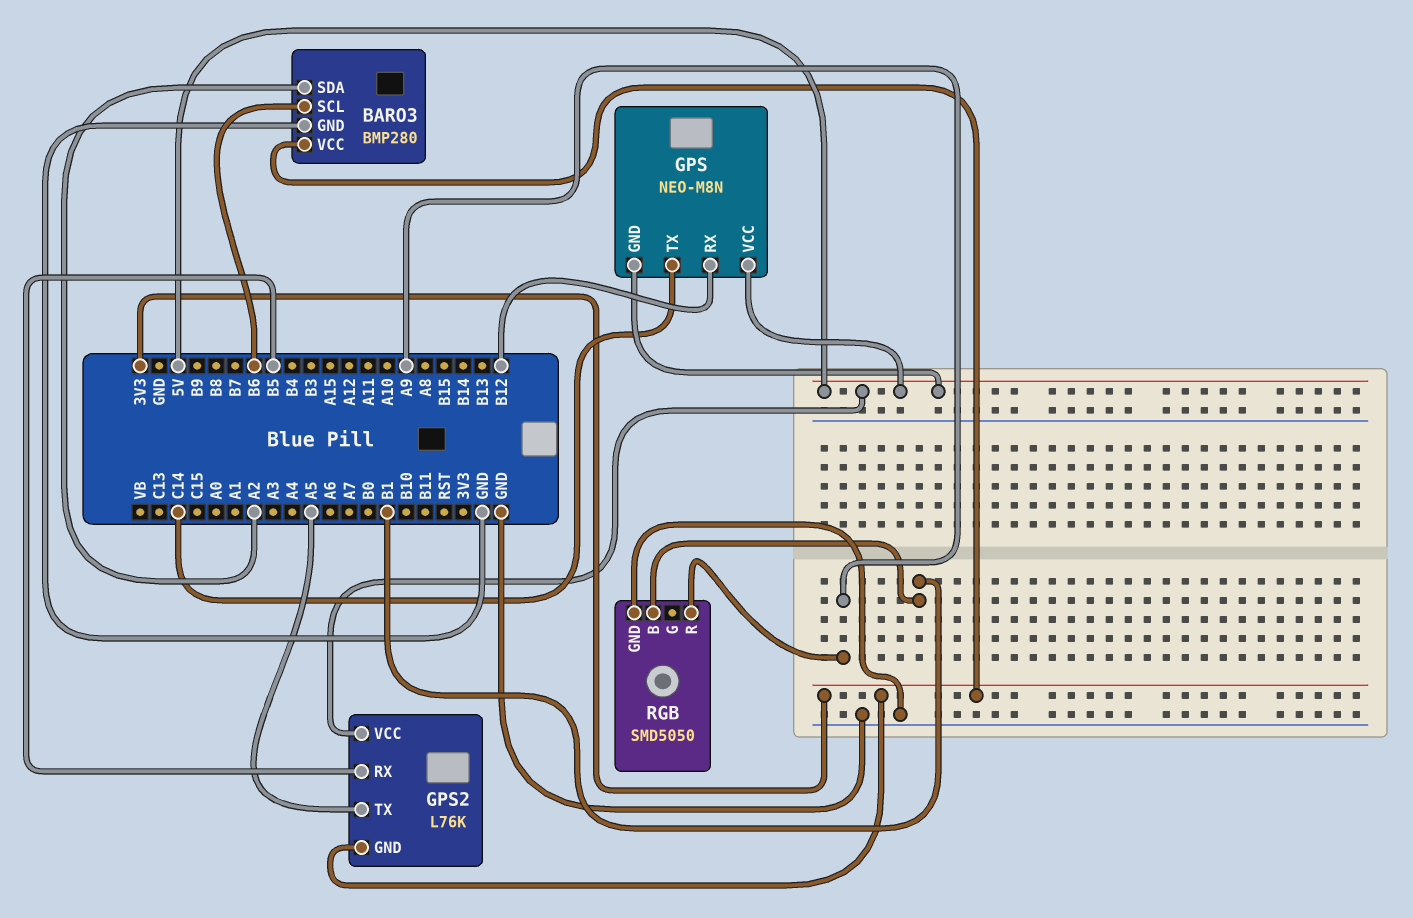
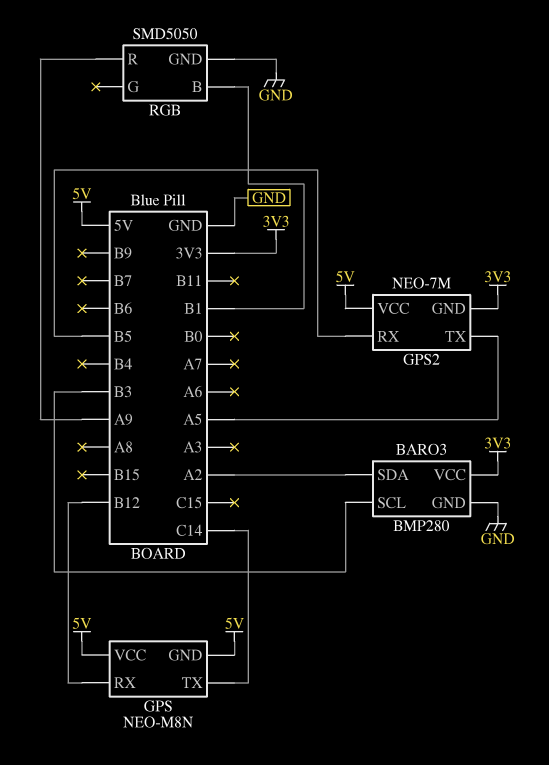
BARO3 pin SCL: B6 -> B3
GPS2: L76K -> NEO-7M

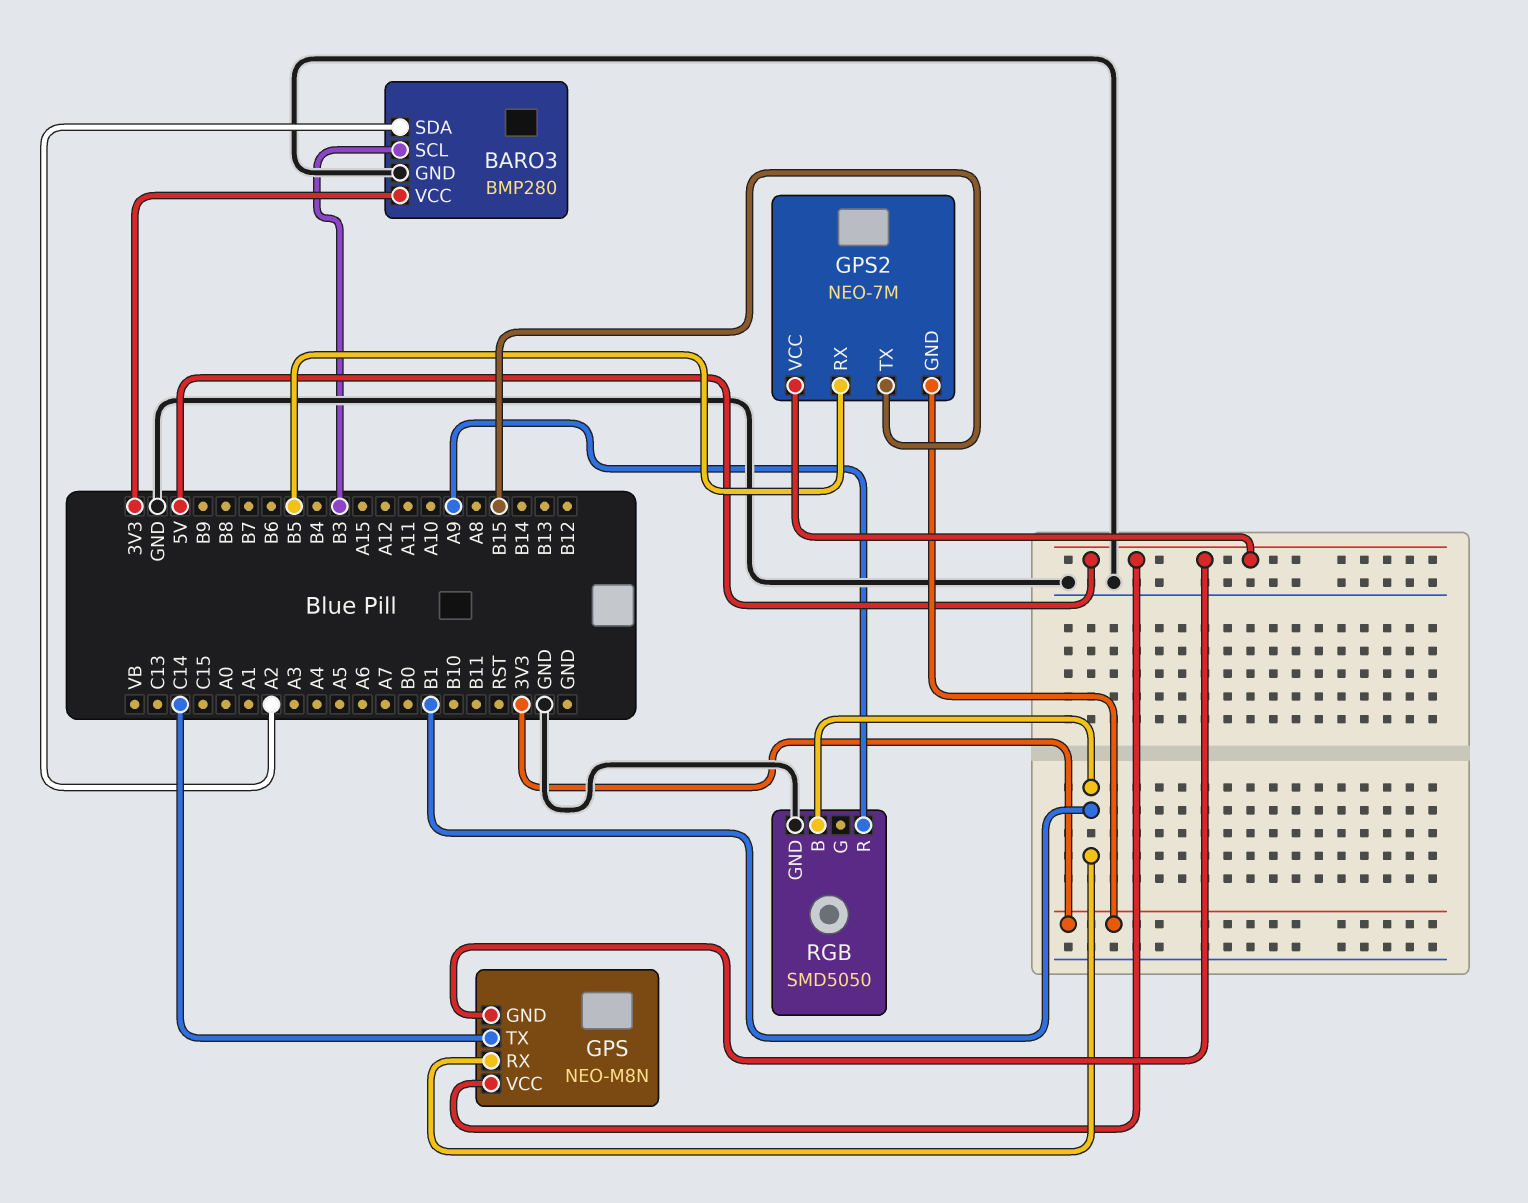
GPS pin RX: B12 -> B1
GPS2 pin TX: A5 -> B15

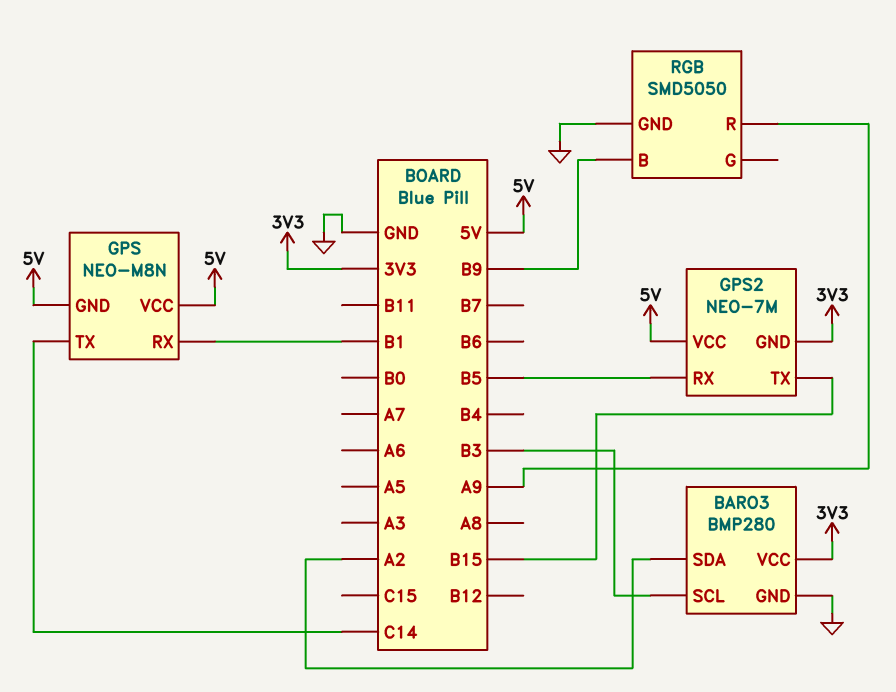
RGB pin B: B1 -> B9

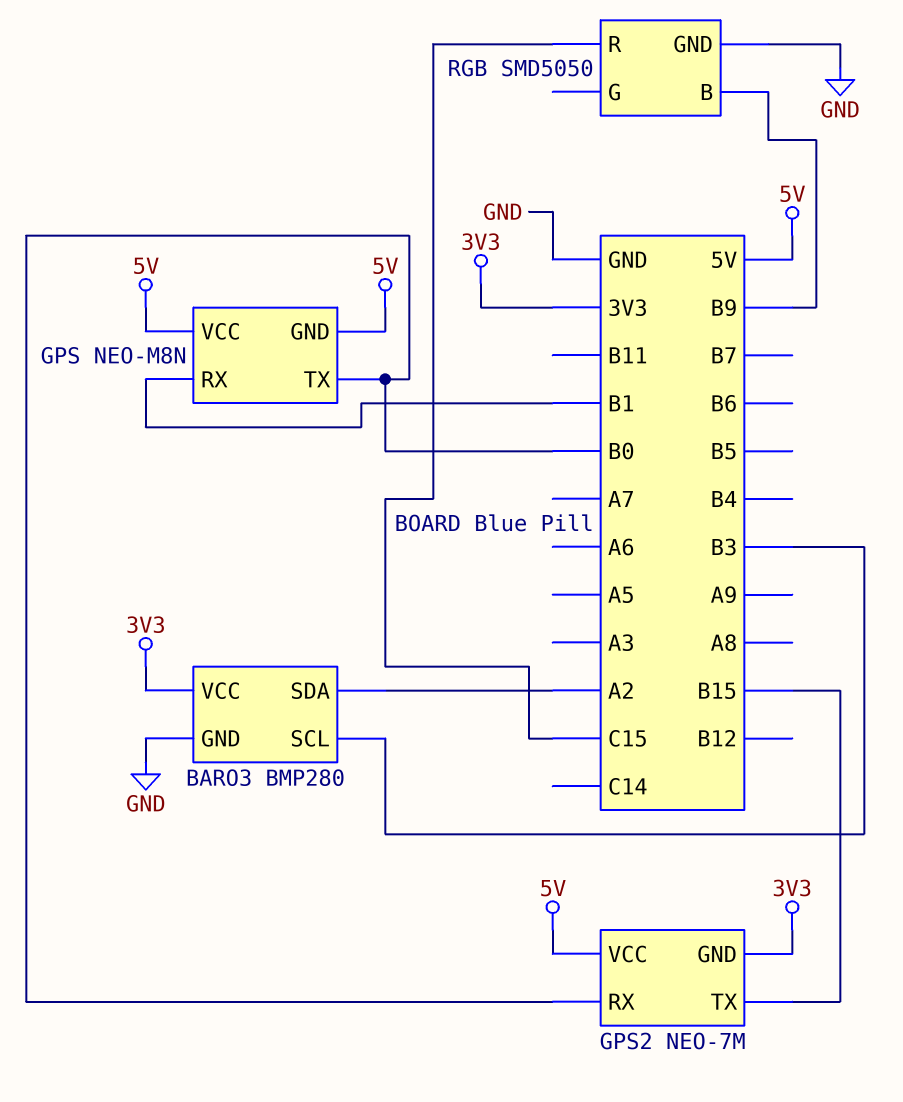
GPS pin TX: C14 -> B0
GPS2 pin RX: B5 -> B0
RGB pin R: A9 -> C15

